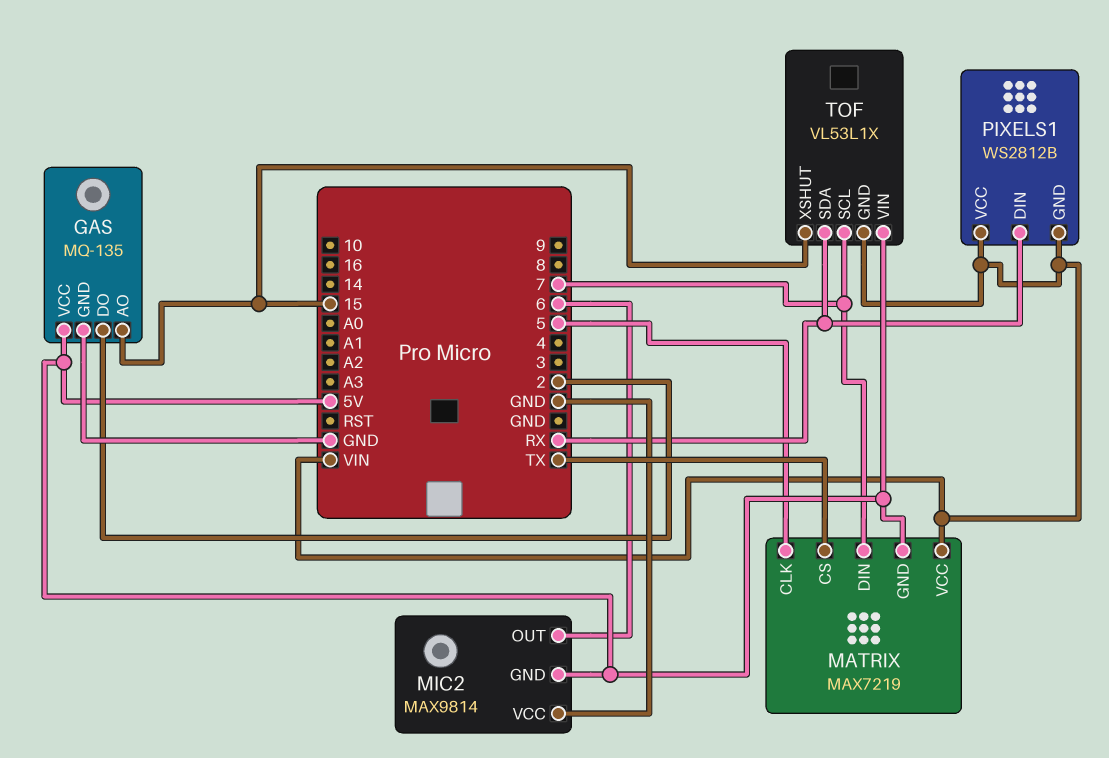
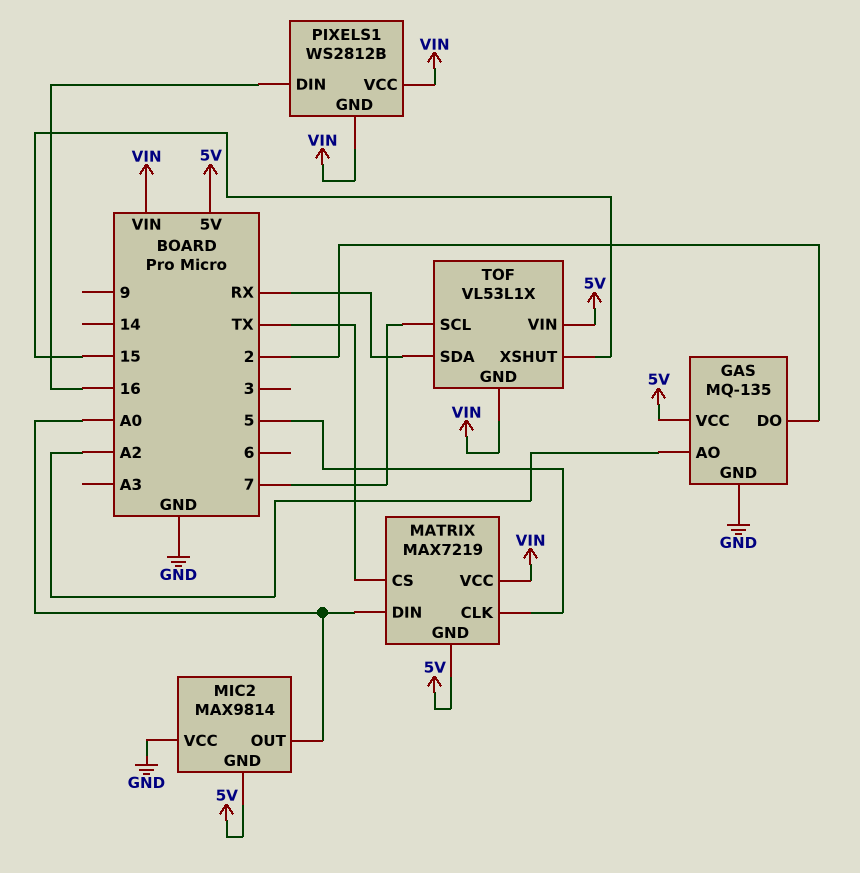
GAS pin AO: 15 -> A2
MATRIX pin DIN: 7 -> A0
MIC2 pin OUT: 6 -> A0
PIXELS1 pin DIN: RX -> 16

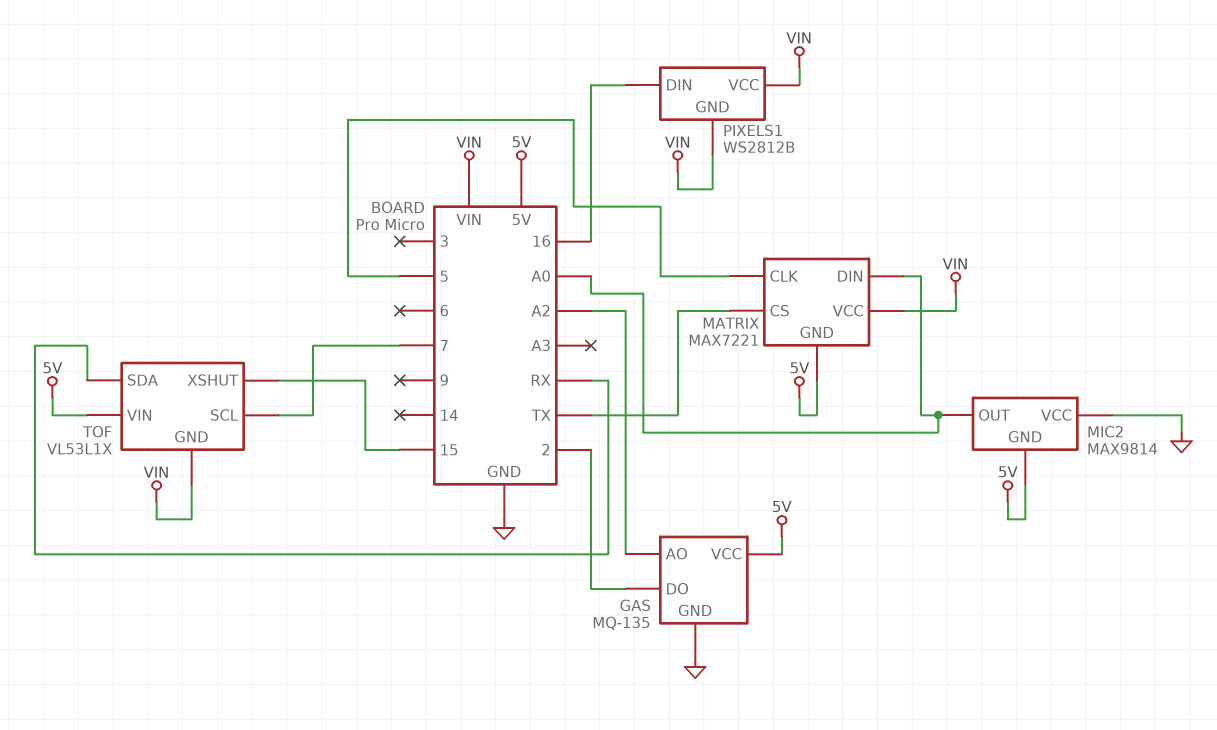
MATRIX: MAX7219 -> MAX7221

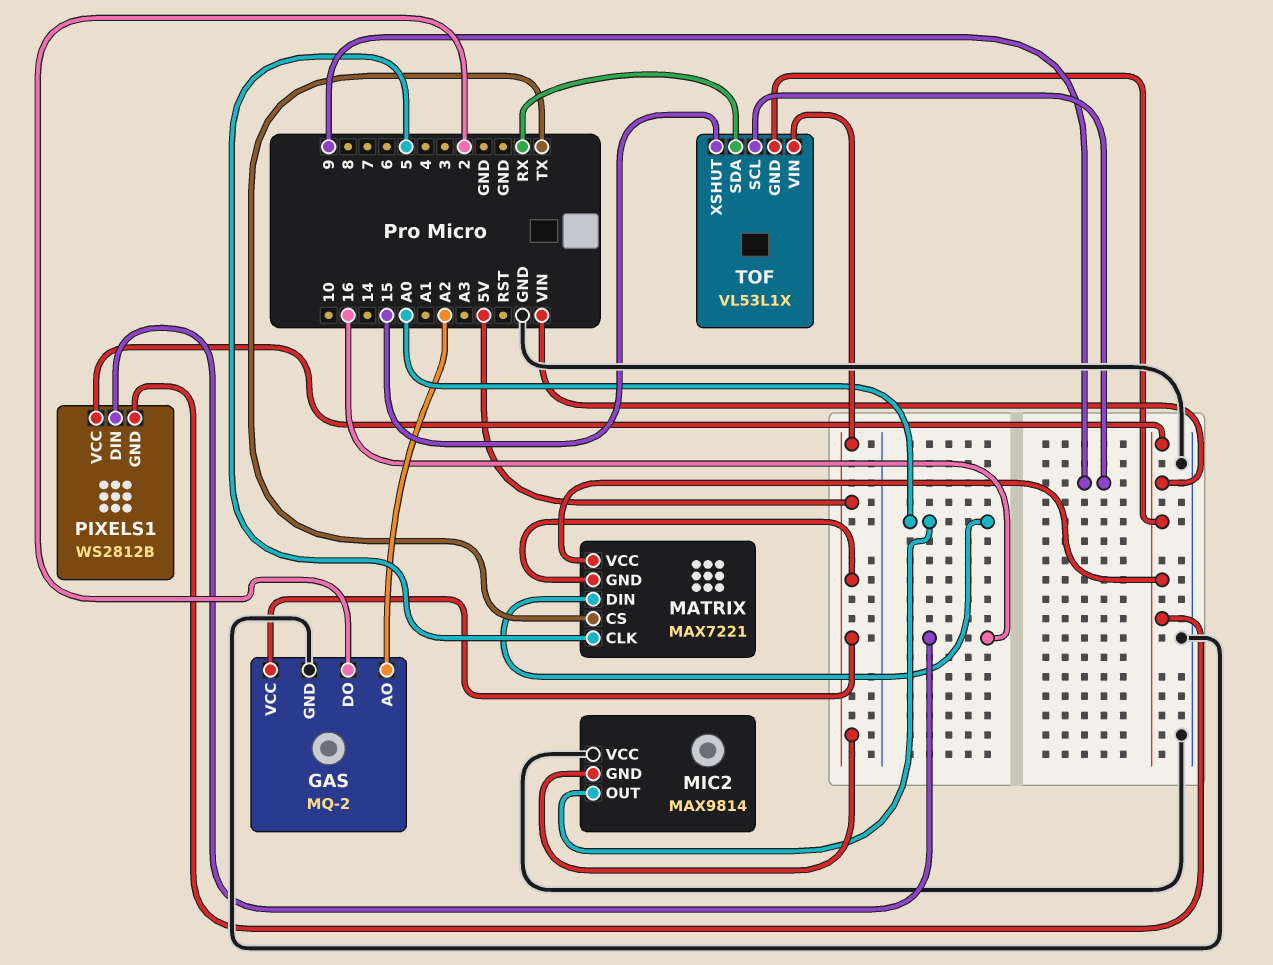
GAS: MQ-135 -> MQ-2
TOF pin SCL: 7 -> 9

